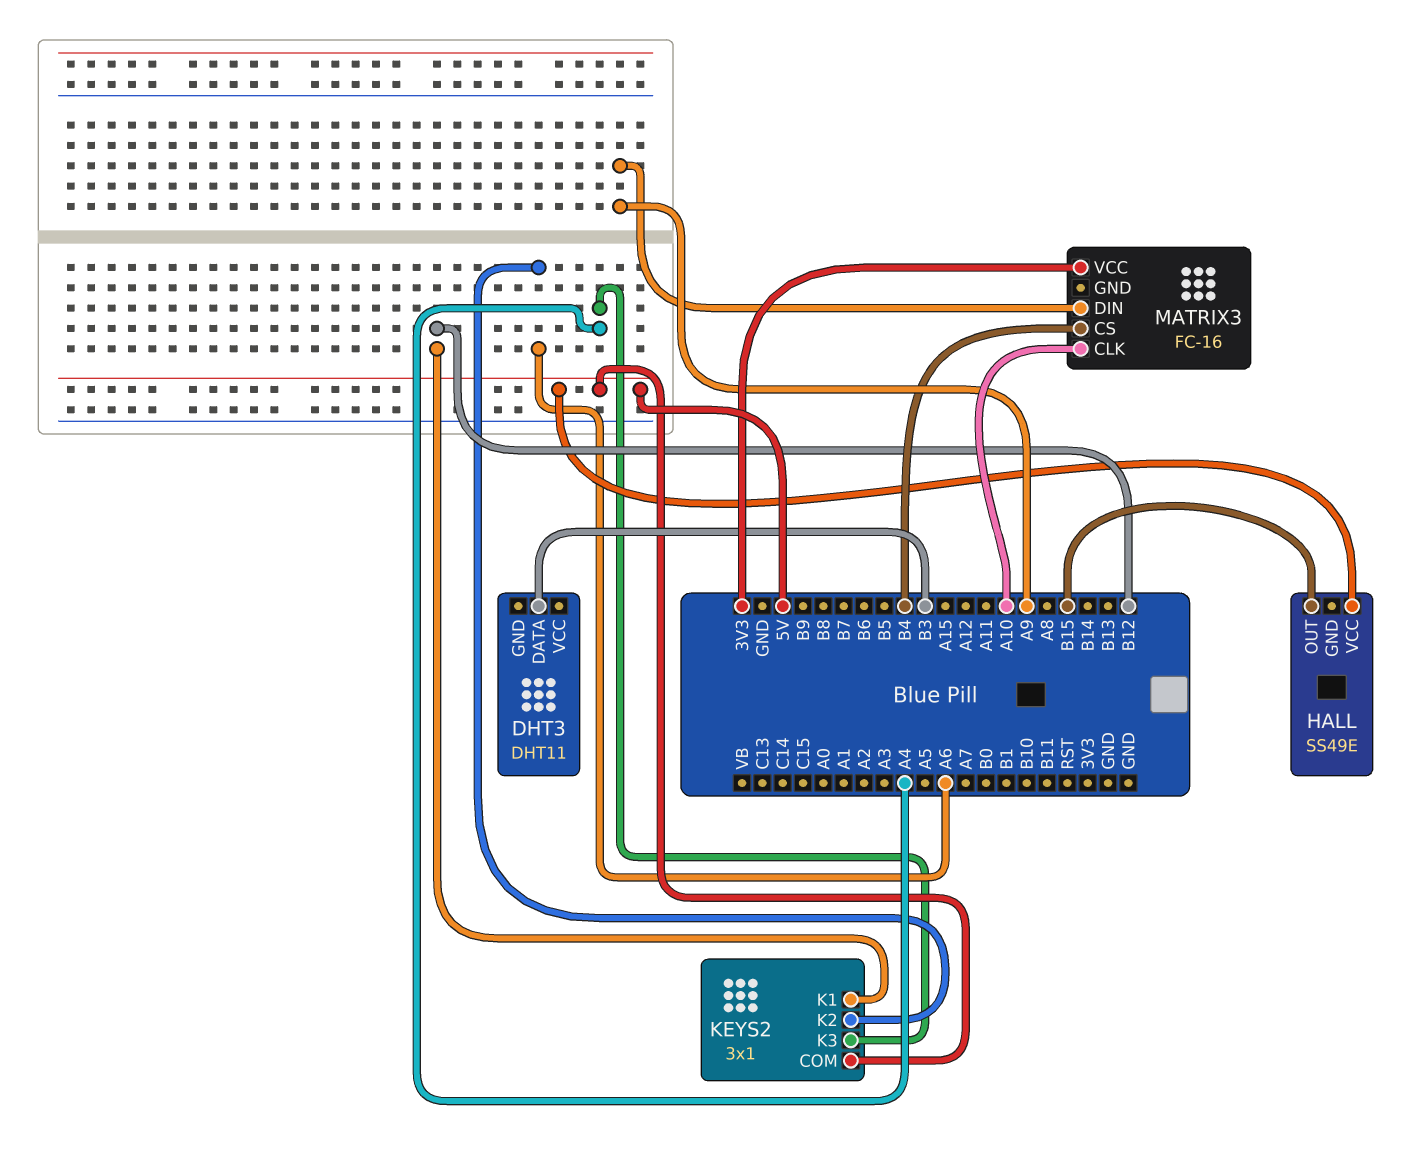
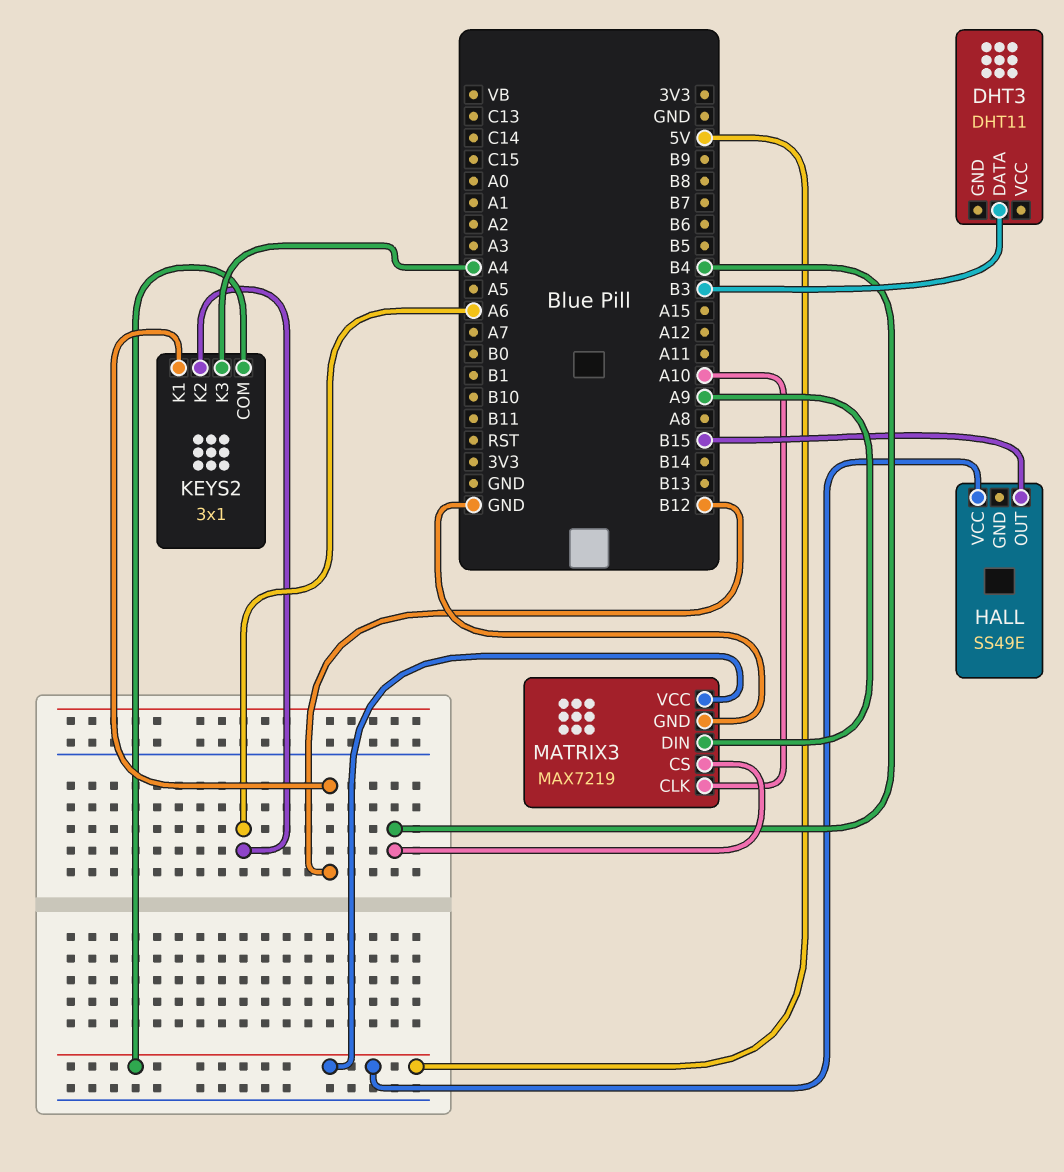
MATRIX3: FC-16 -> MAX7219
MATRIX3 pin GND: none -> GND
MATRIX3 pin VCC: 3V3 -> 5V

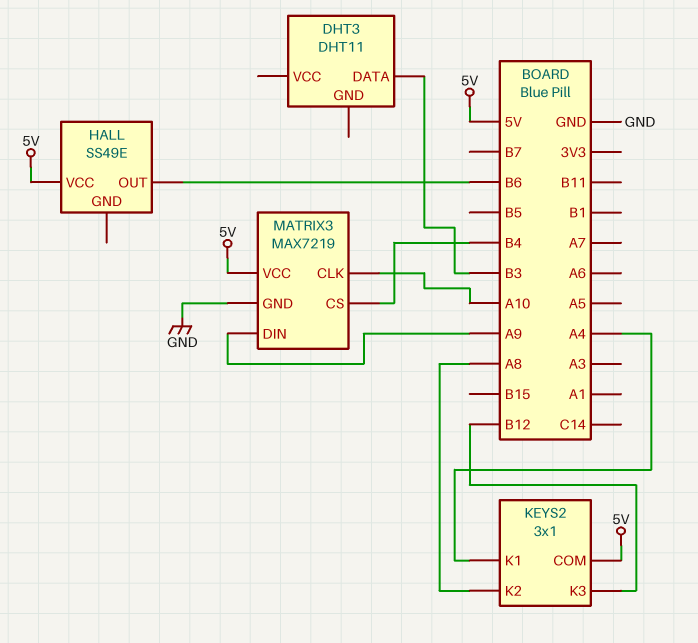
HALL pin OUT: B15 -> B6
KEYS2 pin K1: B12 -> A4
KEYS2 pin K2: A6 -> A8
KEYS2 pin K3: A4 -> B12

